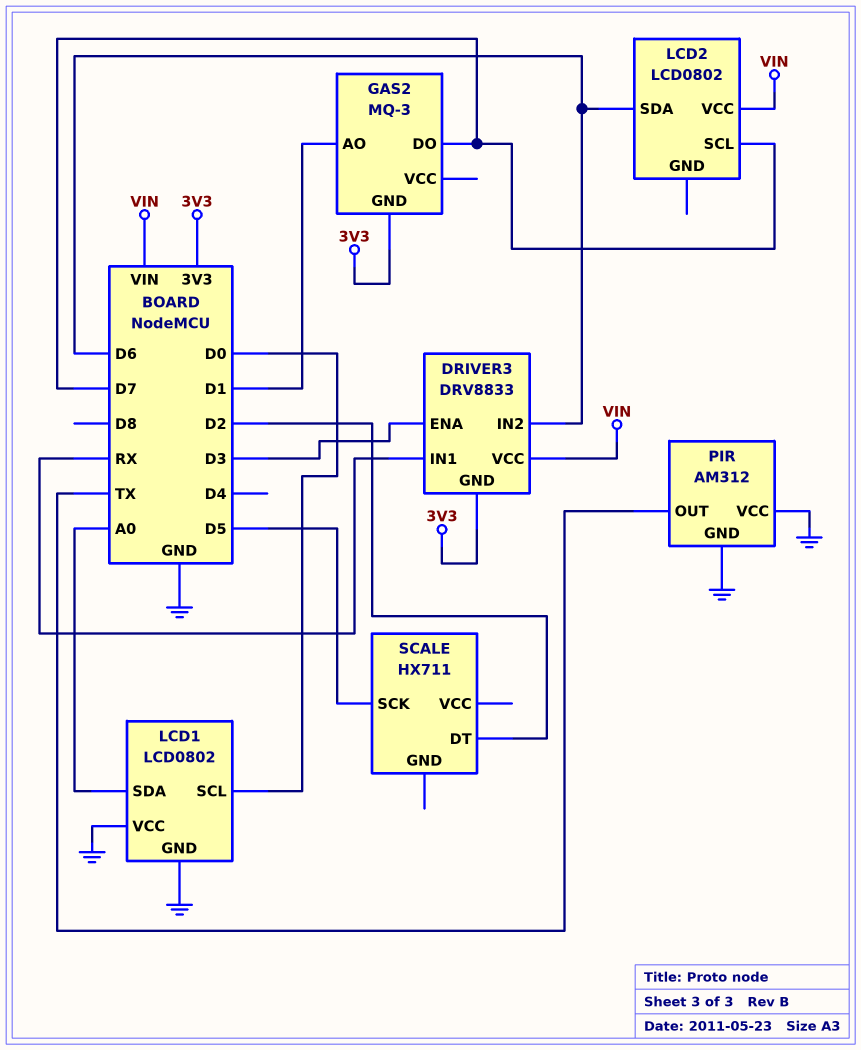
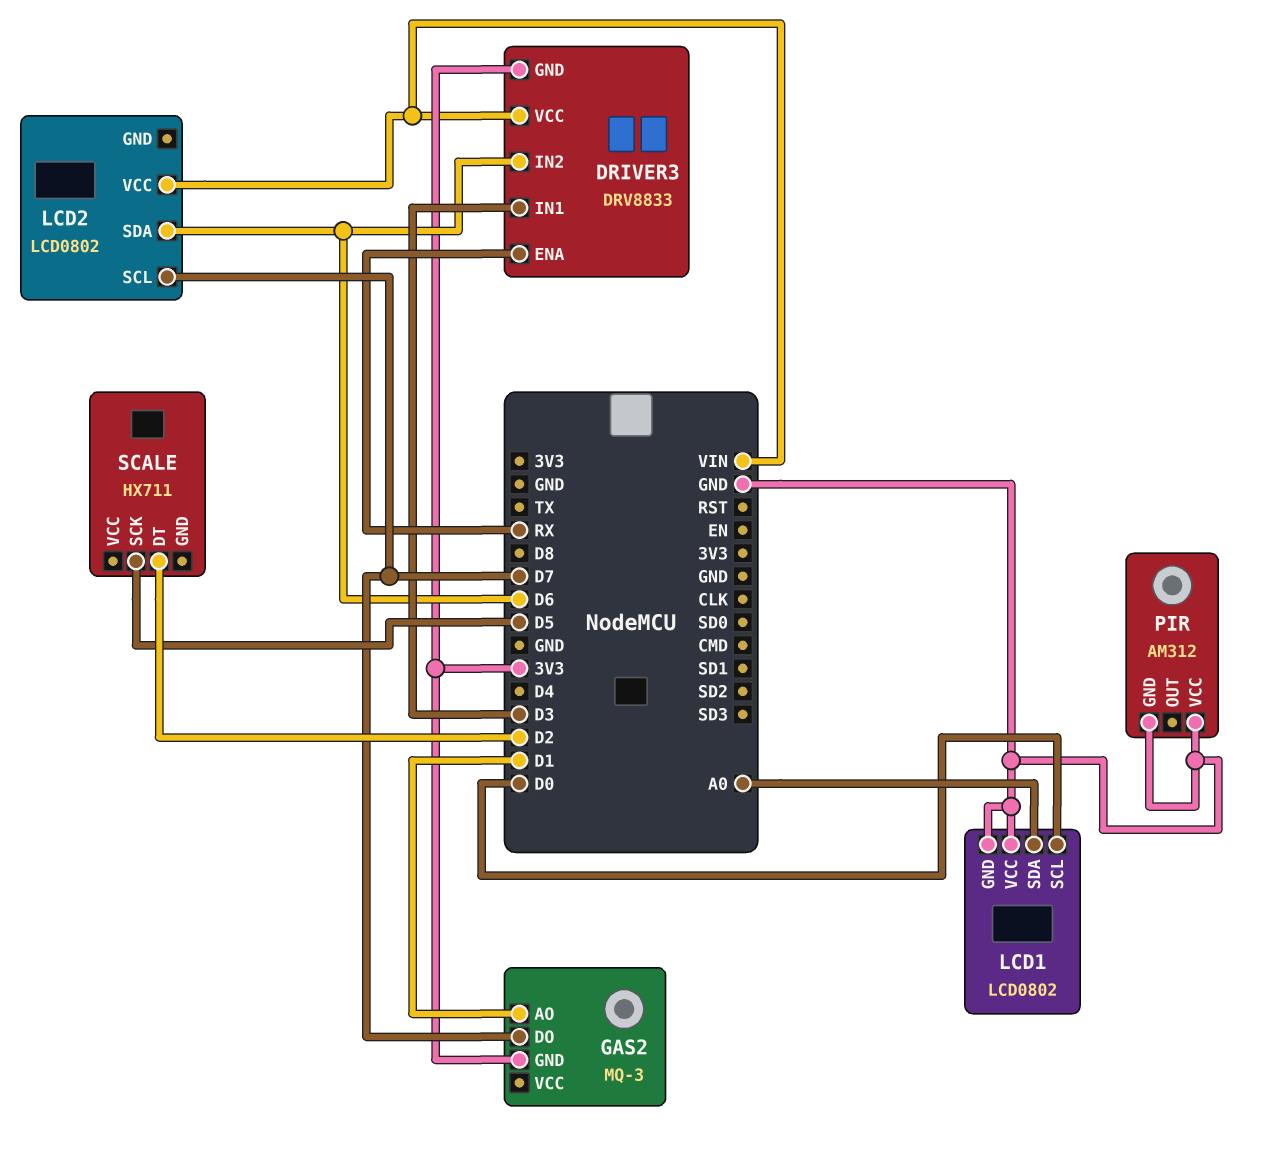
DRIVER3 pin ENA: D3 -> RX
DRIVER3 pin IN1: RX -> D3
PIR pin OUT: TX -> none

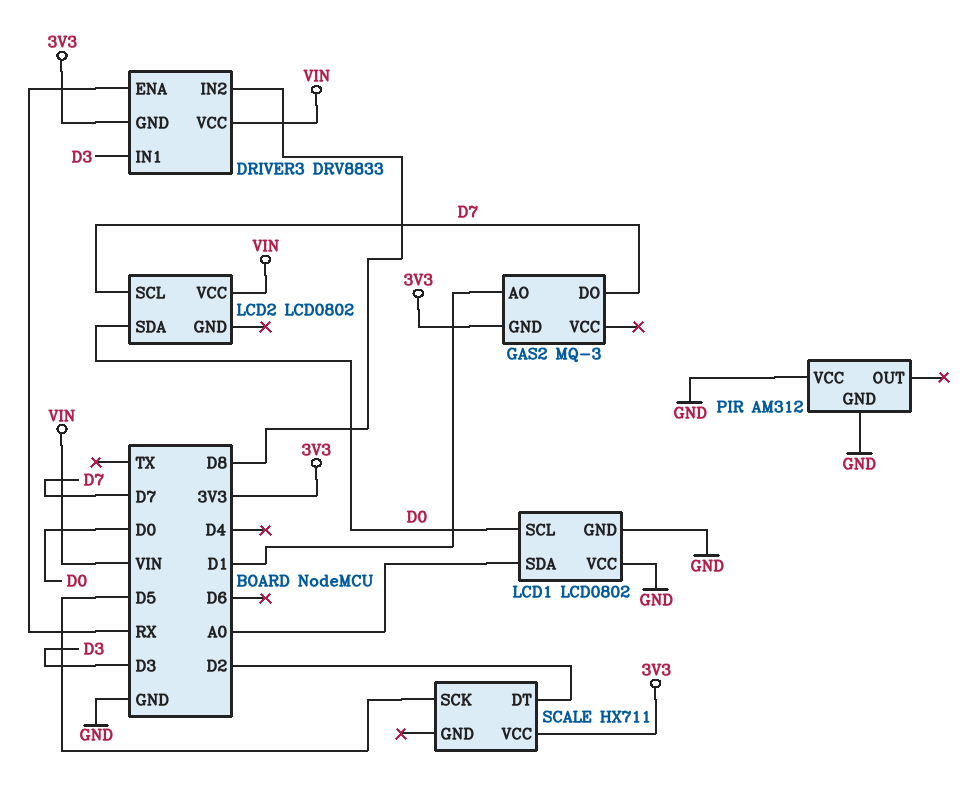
DRIVER3 pin IN2: D6 -> D8
LCD2 pin SDA: D6 -> D0
SCALE pin VCC: none -> 3V3

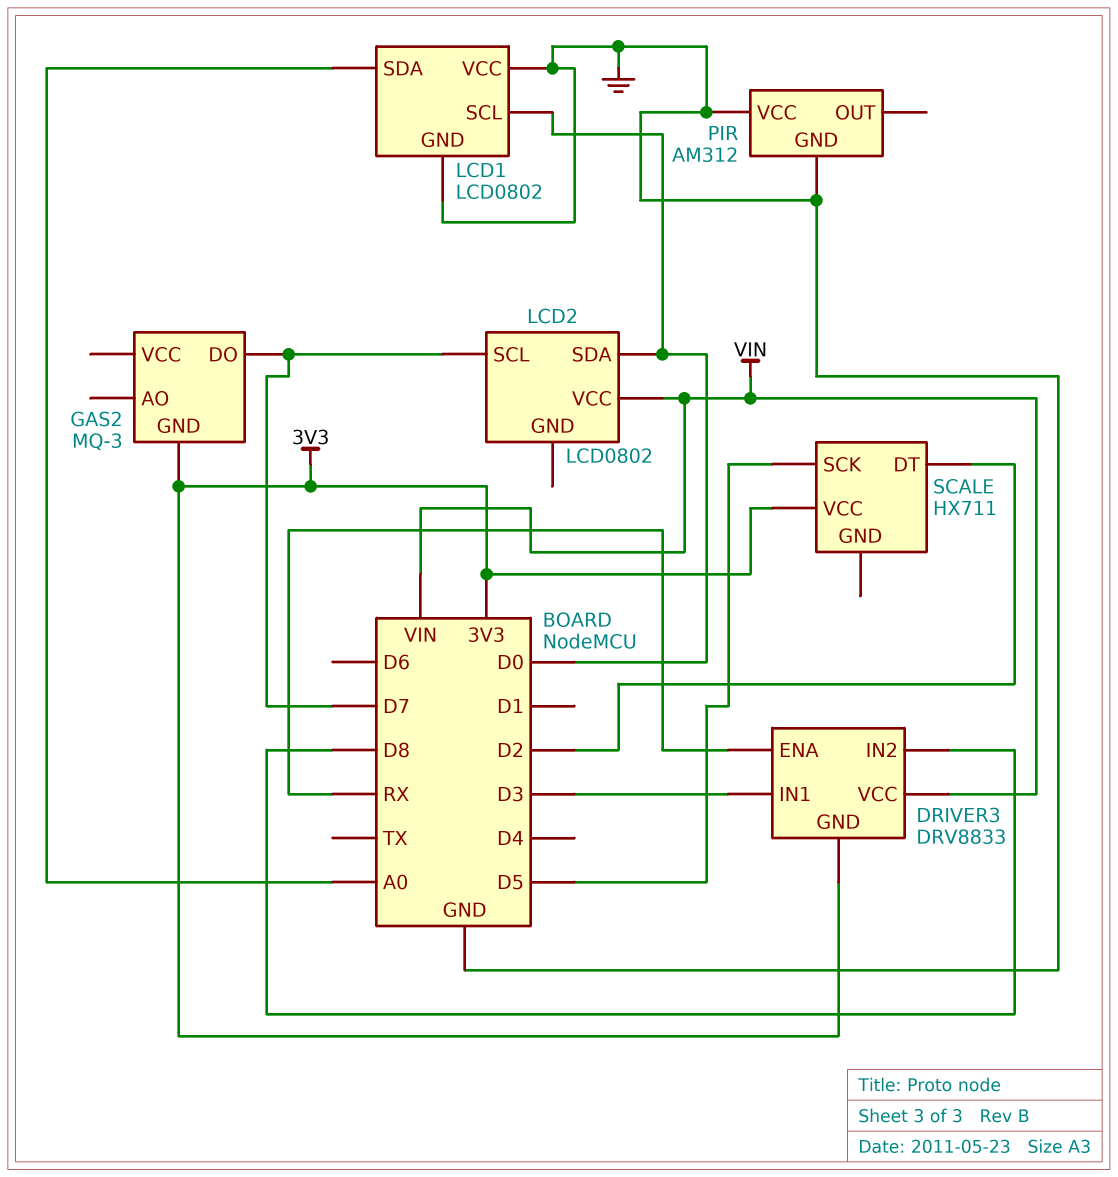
GAS2 pin AO: D1 -> none

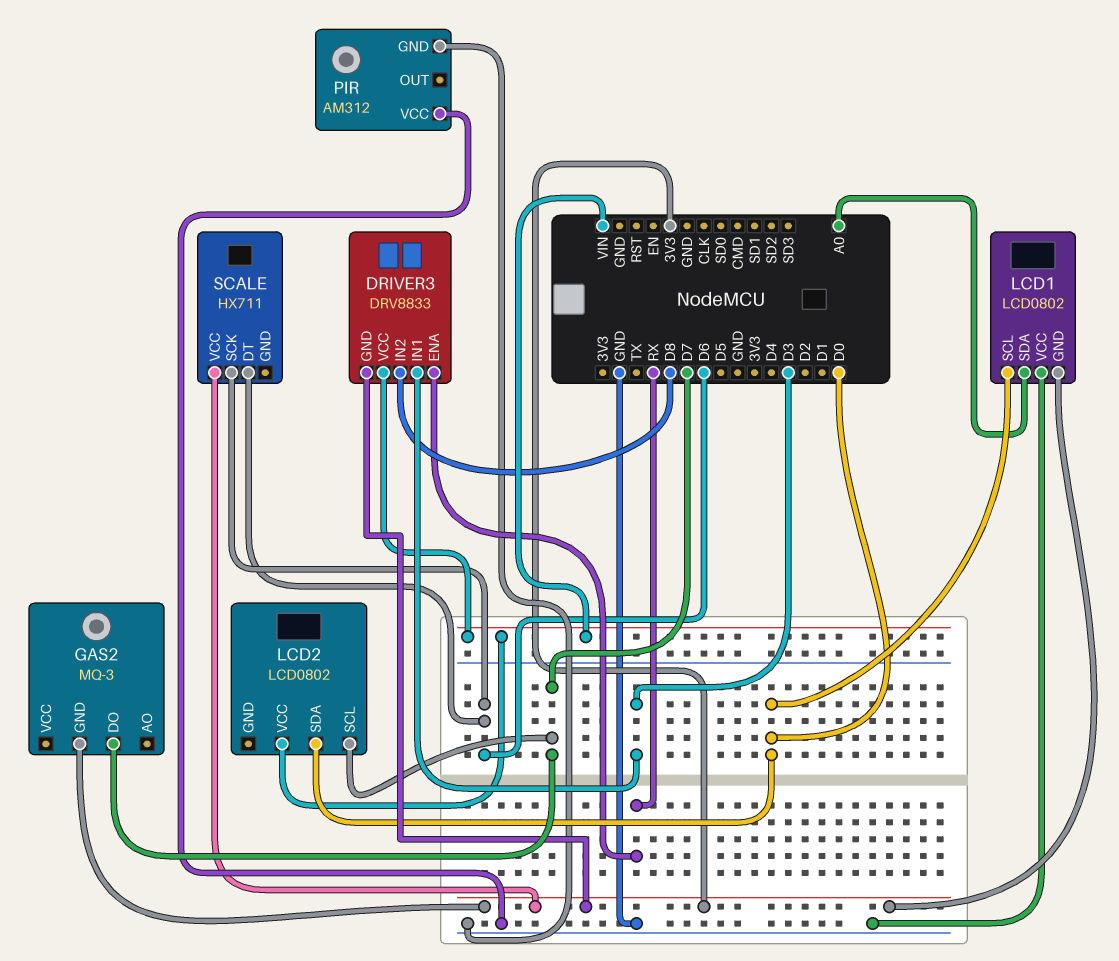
LCD1 pin GND: GND -> 3V3
SCALE pin DT: D2 -> D6
SCALE pin SCK: D5 -> D6

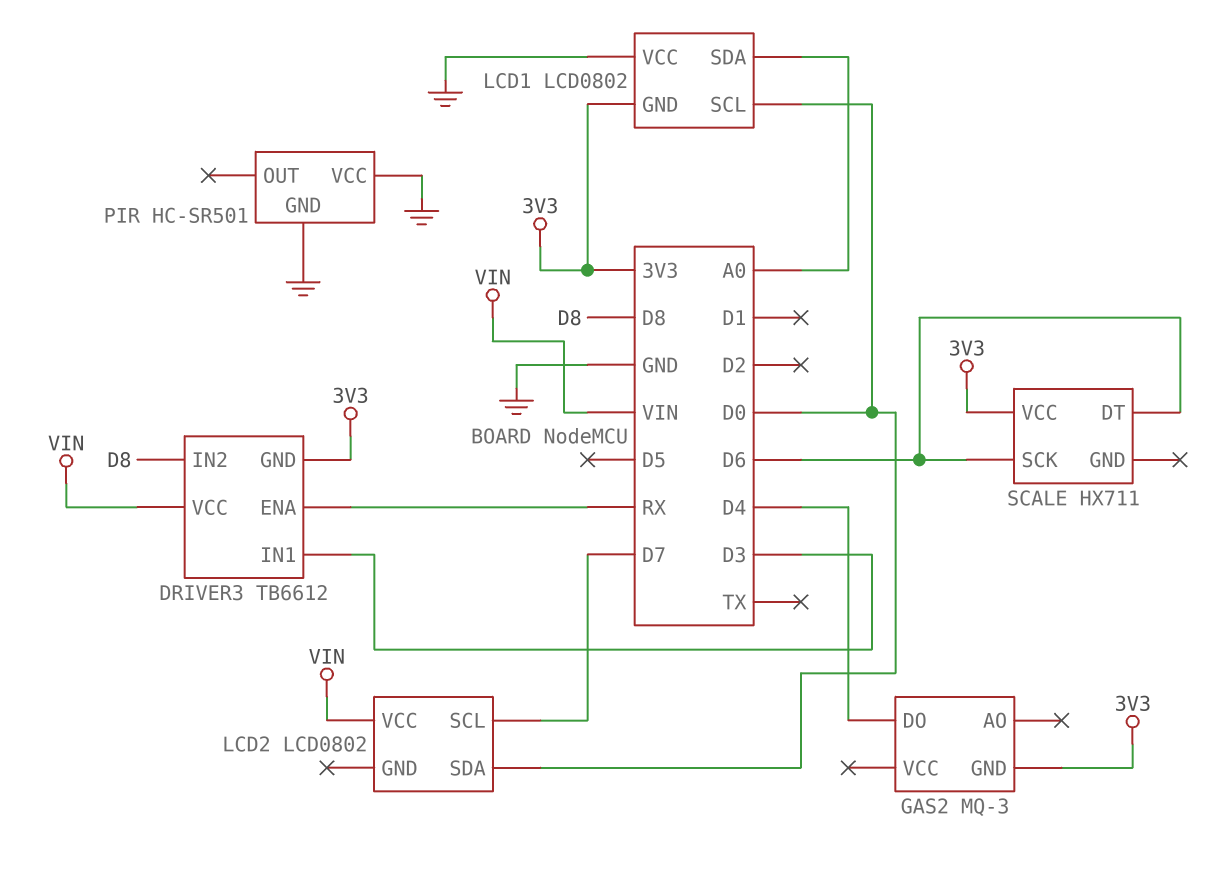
DRIVER3: DRV8833 -> TB6612
GAS2 pin DO: D7 -> D4
PIR: AM312 -> HC-SR501

